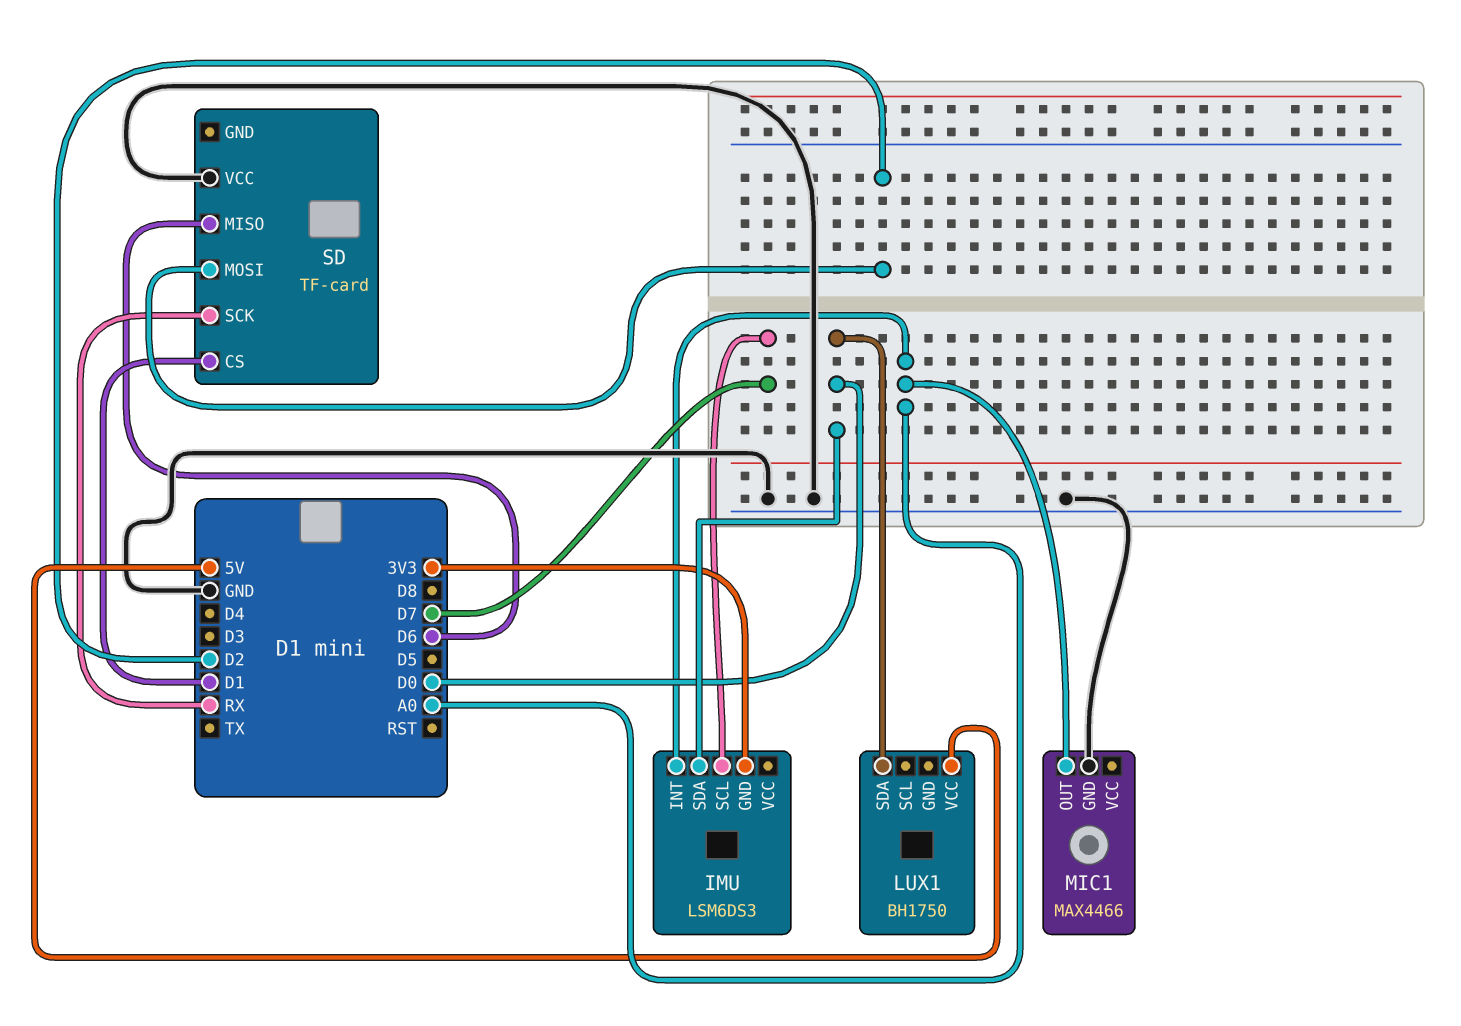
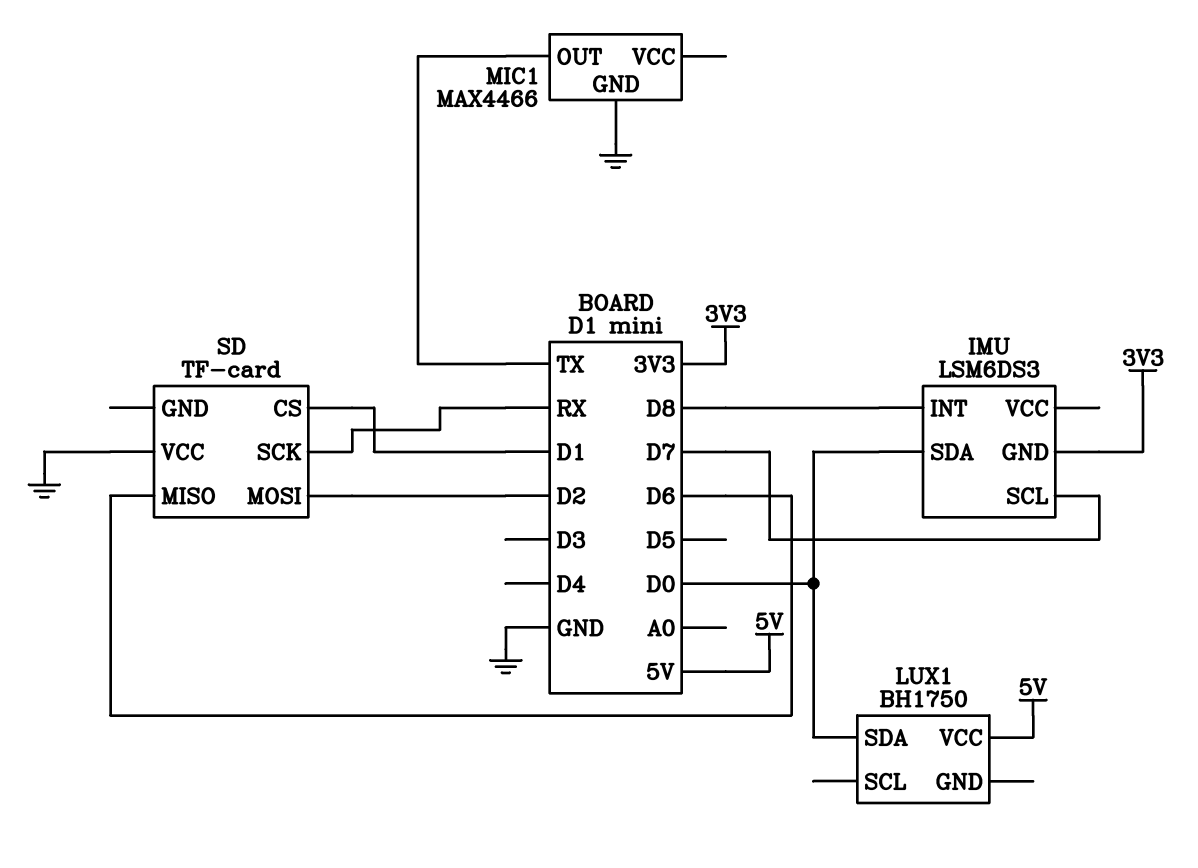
IMU pin INT: A0 -> D8
MIC1 pin OUT: A0 -> TX

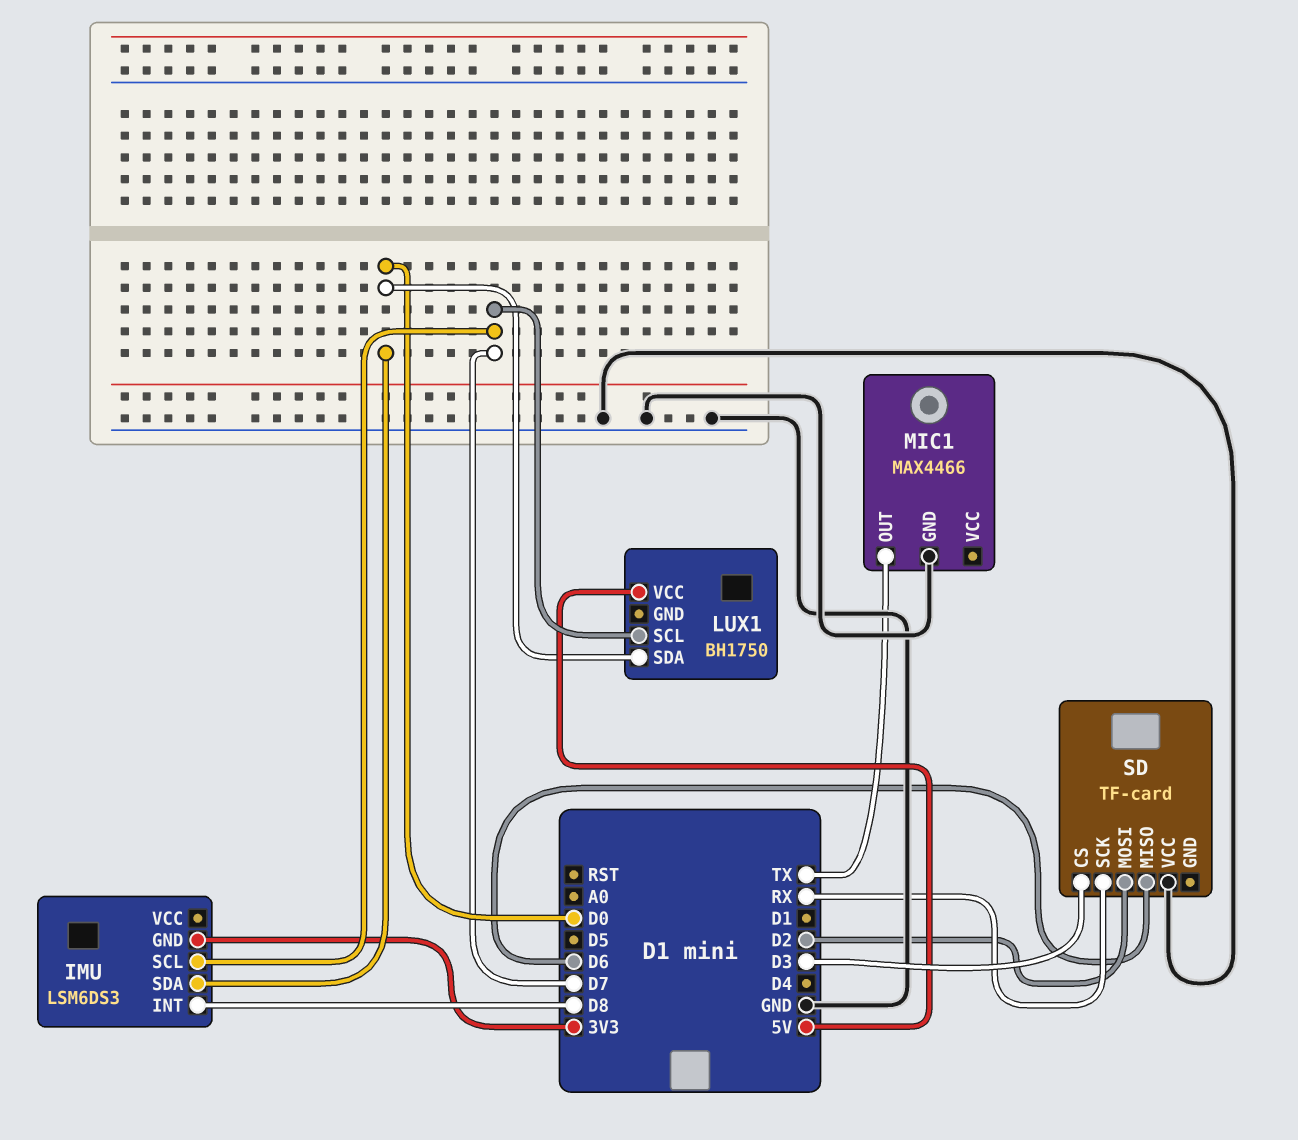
LUX1 pin SCL: none -> D7
SD pin CS: D1 -> D3

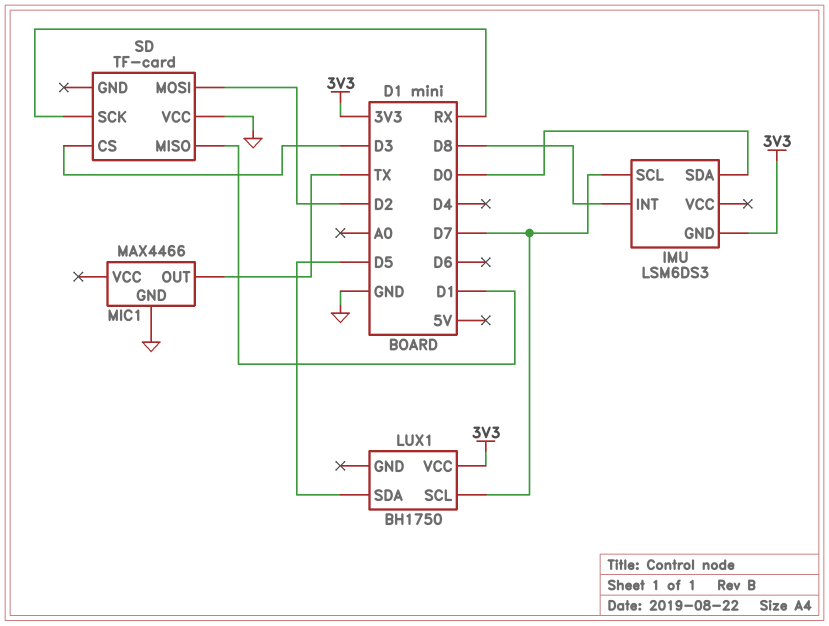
LUX1 pin SDA: D0 -> D5
LUX1 pin VCC: 5V -> 3V3
SD pin MISO: D6 -> D1

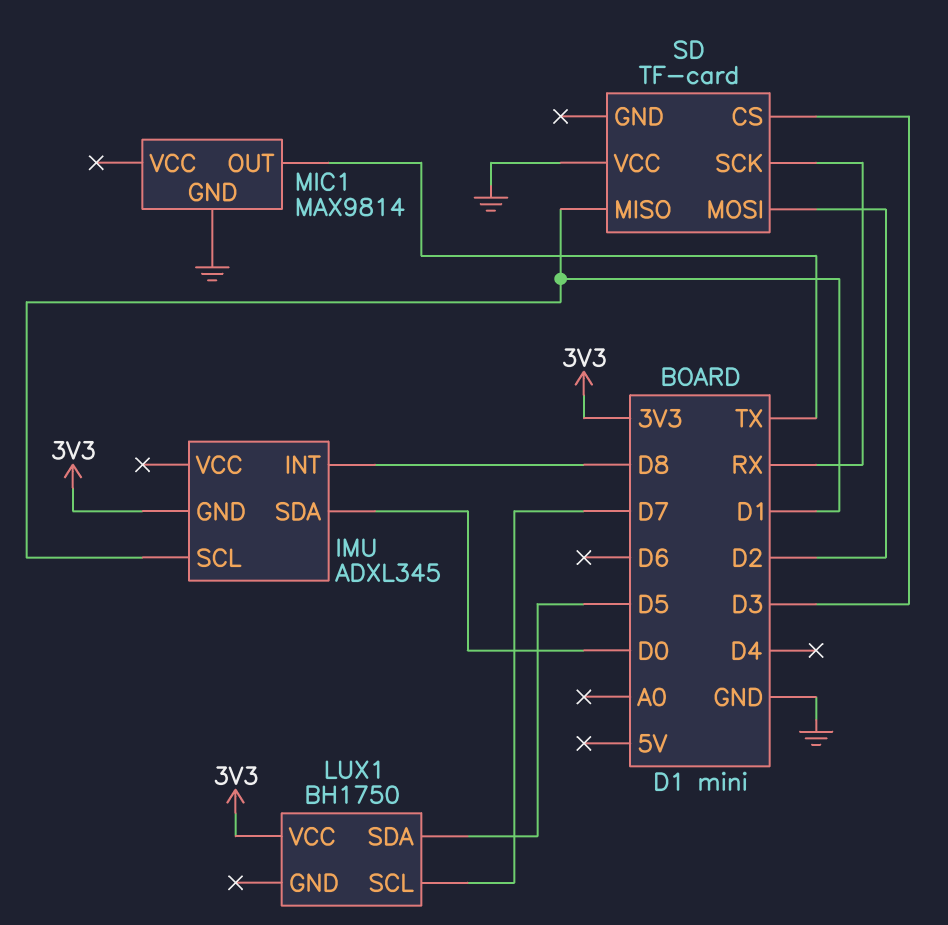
IMU: LSM6DS3 -> ADXL345
IMU pin SCL: D7 -> D1
MIC1: MAX4466 -> MAX9814

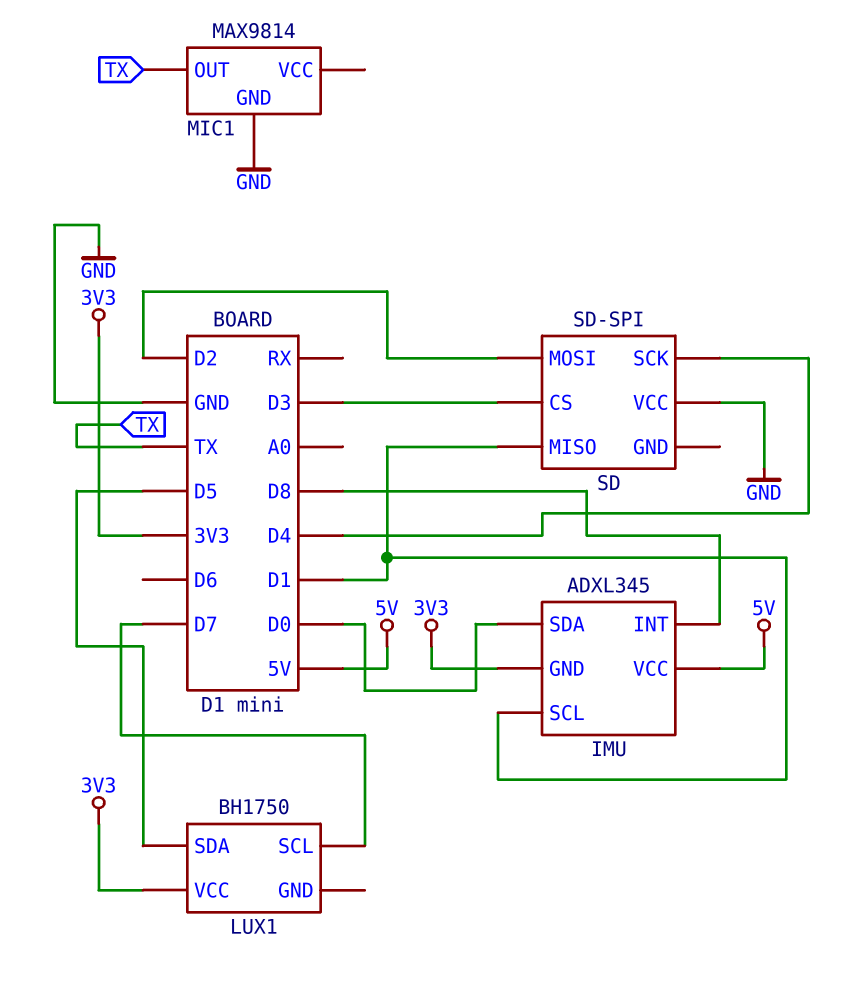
IMU pin VCC: none -> 5V
SD: TF-card -> SD-SPI
SD pin SCK: RX -> D4

